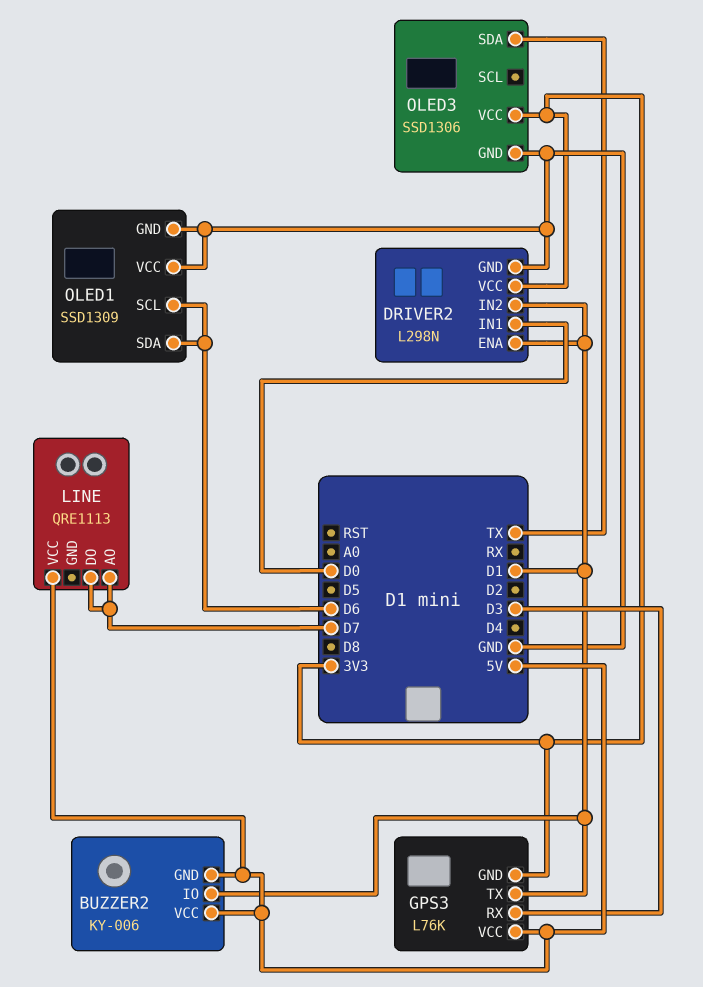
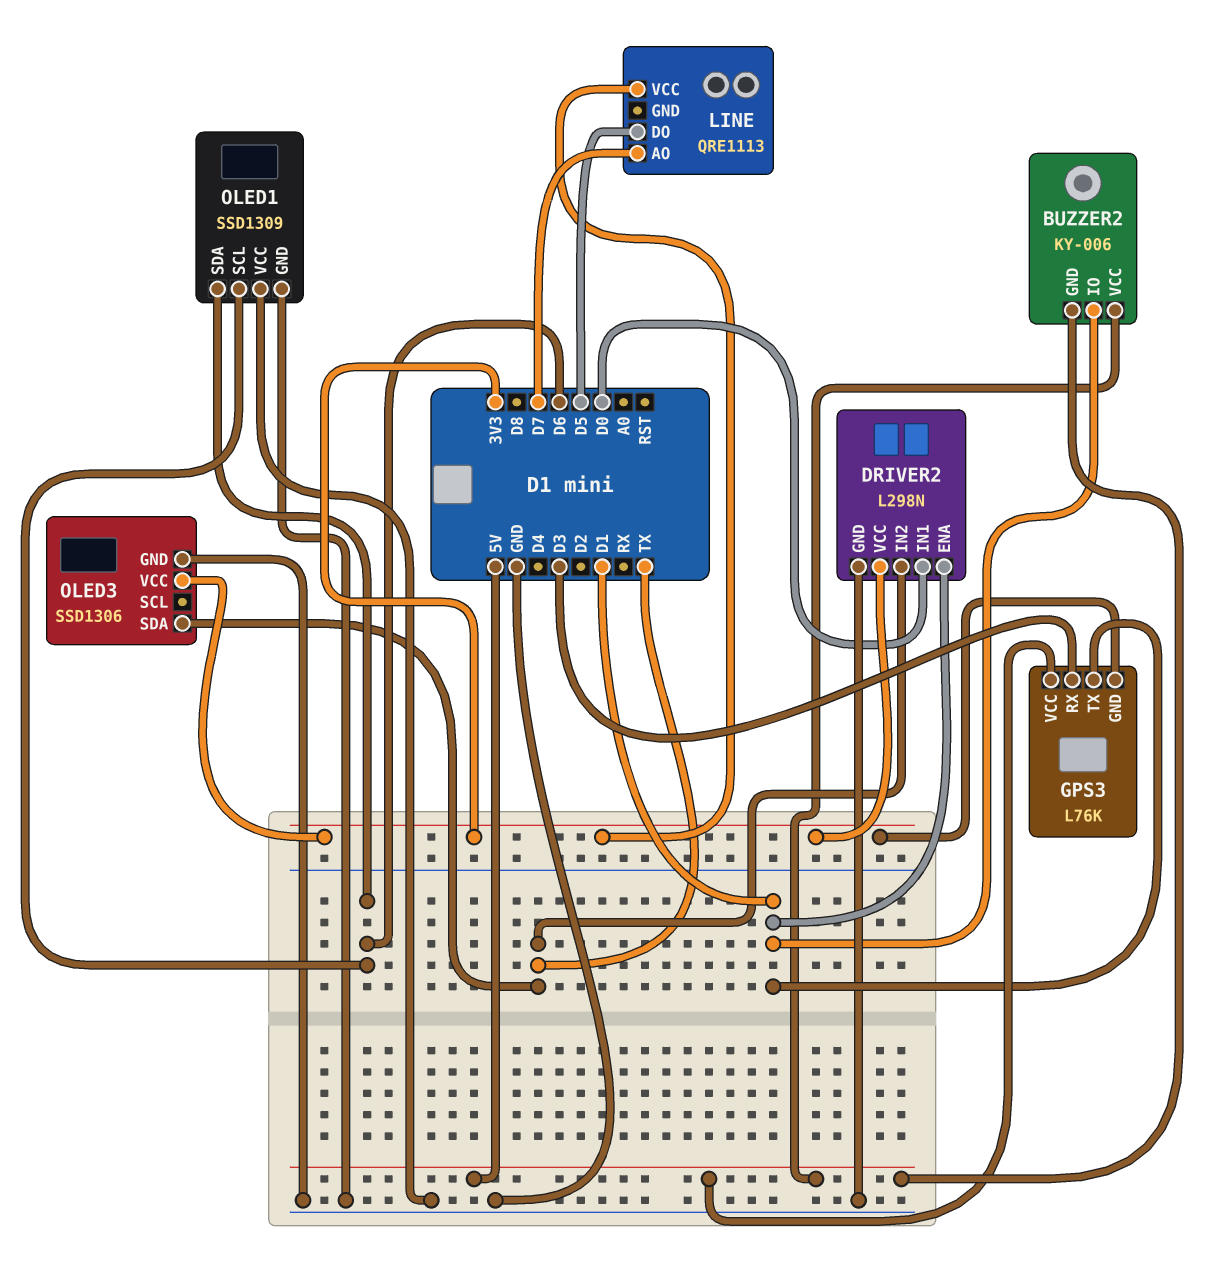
DRIVER2 pin IN2: D1 -> TX
LINE pin DO: D7 -> D5
LINE pin VCC: 5V -> 3V3

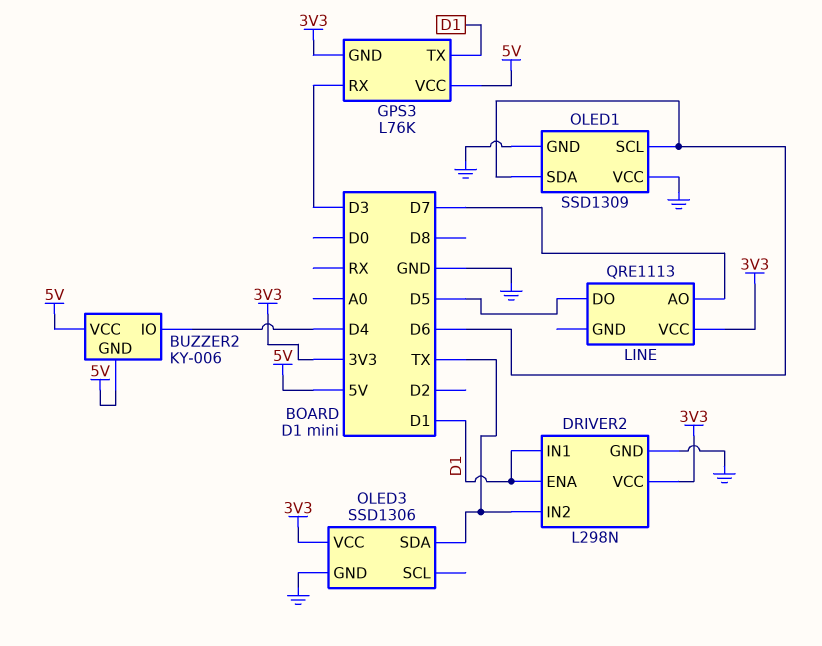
BUZZER2 pin IO: D1 -> D4
DRIVER2 pin IN1: D0 -> D1

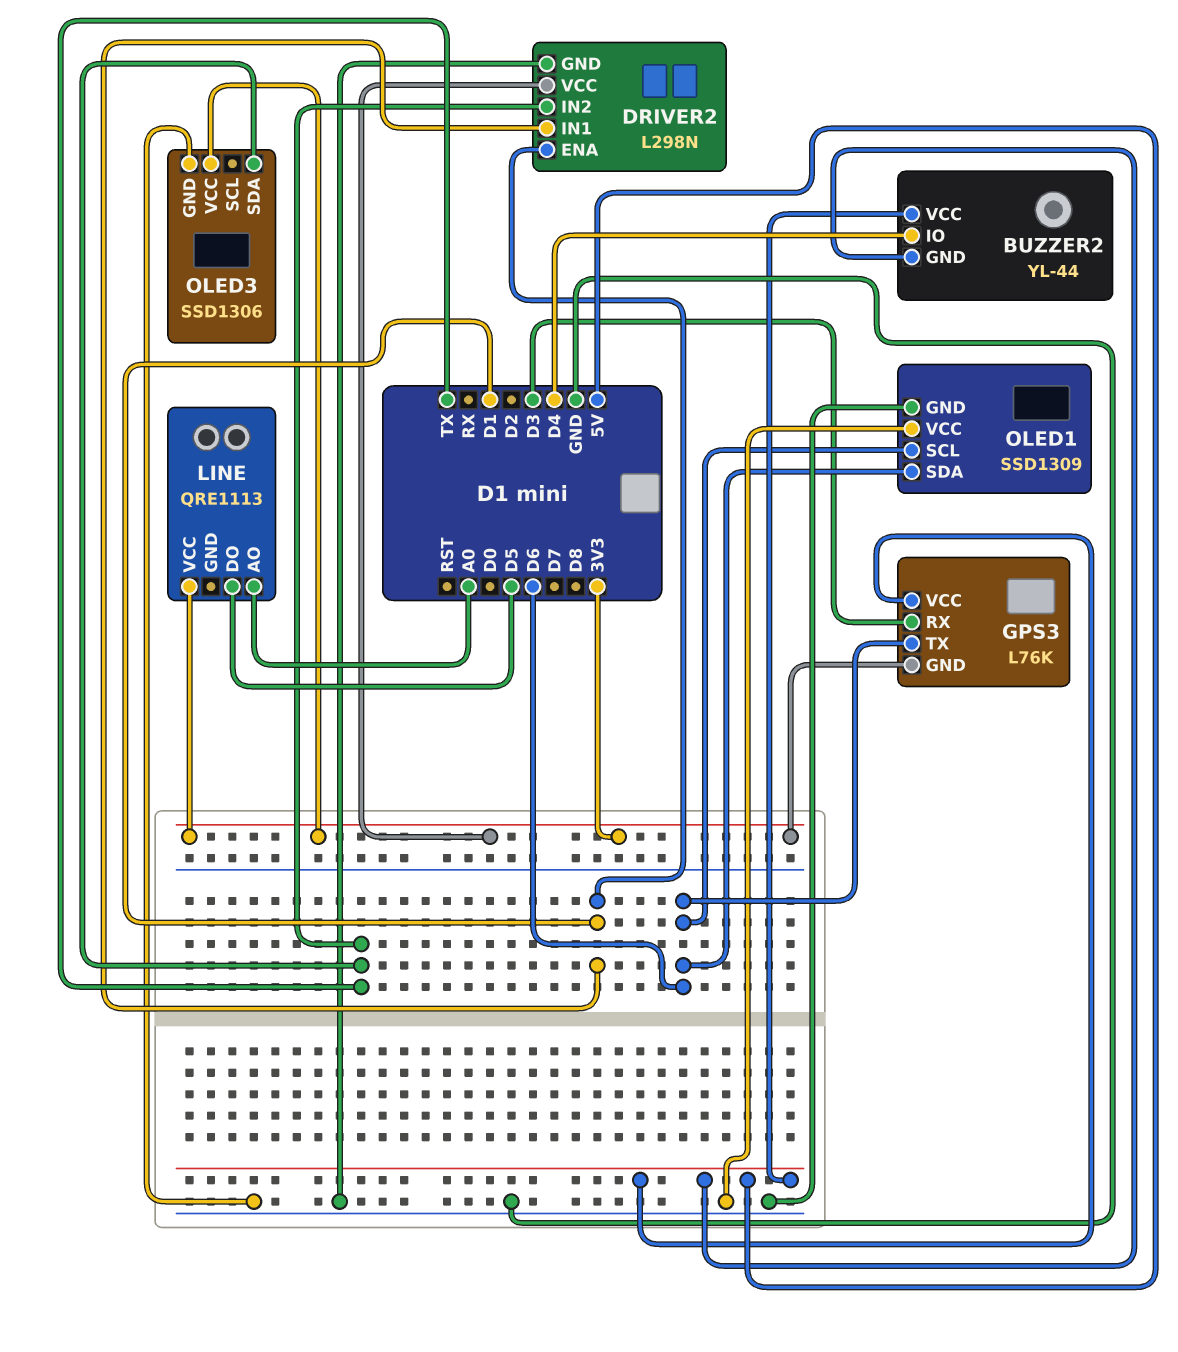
BUZZER2: KY-006 -> YL-44
GPS3 pin TX: D1 -> D6
LINE pin AO: D7 -> A0

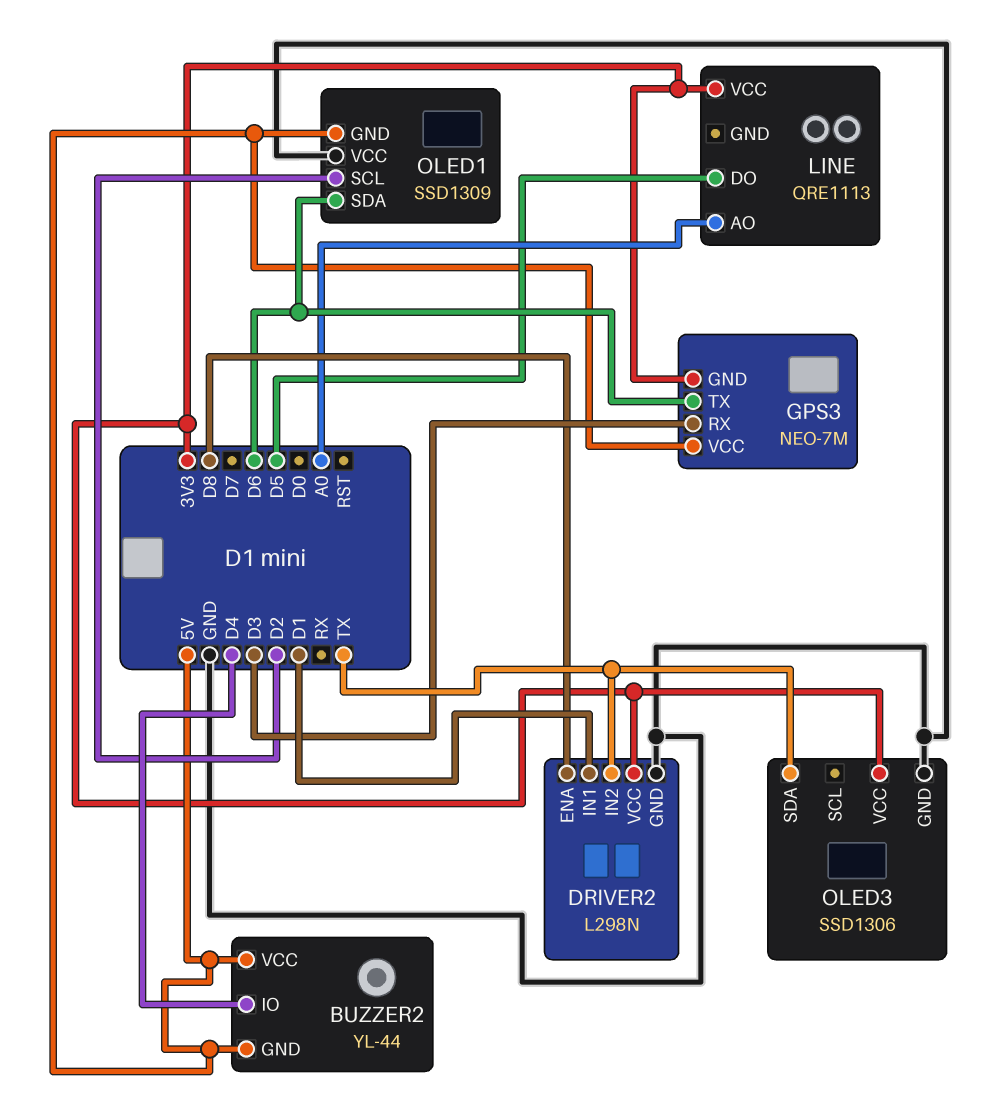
DRIVER2 pin ENA: D1 -> D8
GPS3: L76K -> NEO-7M
OLED1 pin GND: GND -> 5V
OLED1 pin SCL: D6 -> D2

